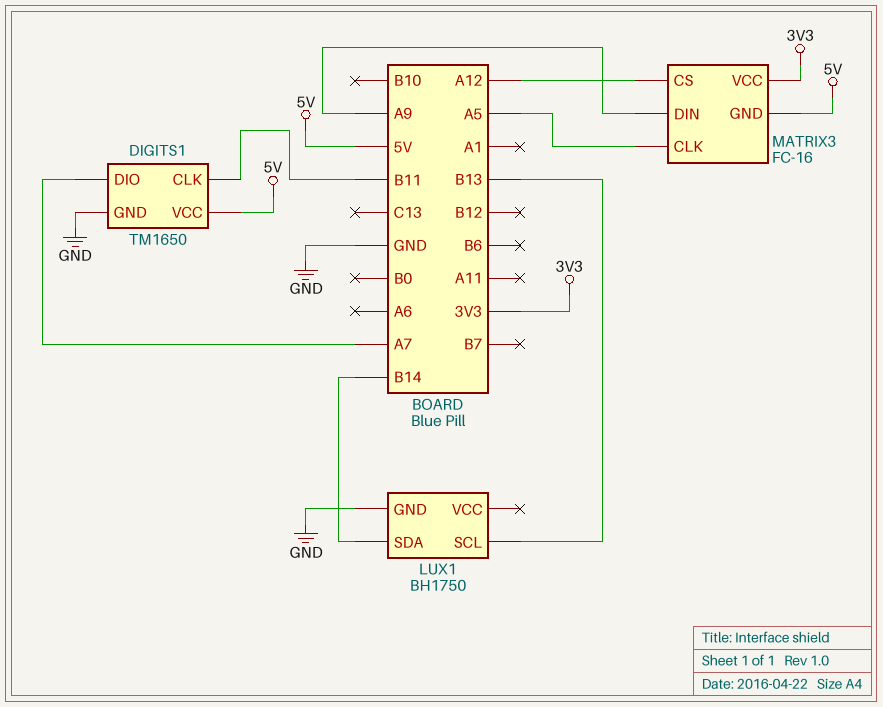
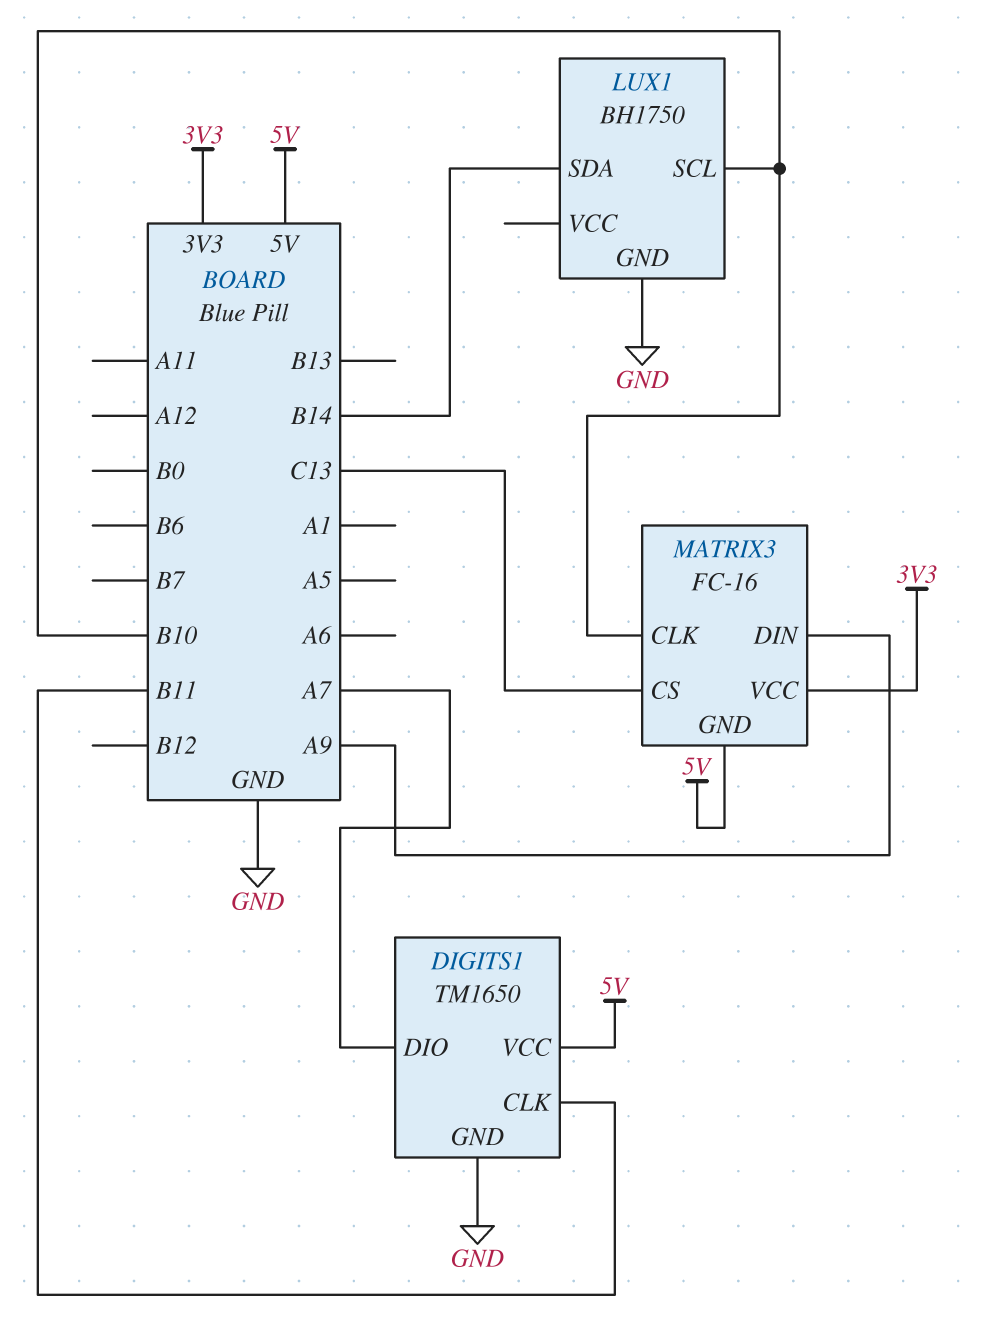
LUX1 pin SCL: B13 -> B10
MATRIX3 pin CLK: A5 -> B10
MATRIX3 pin CS: A12 -> C13

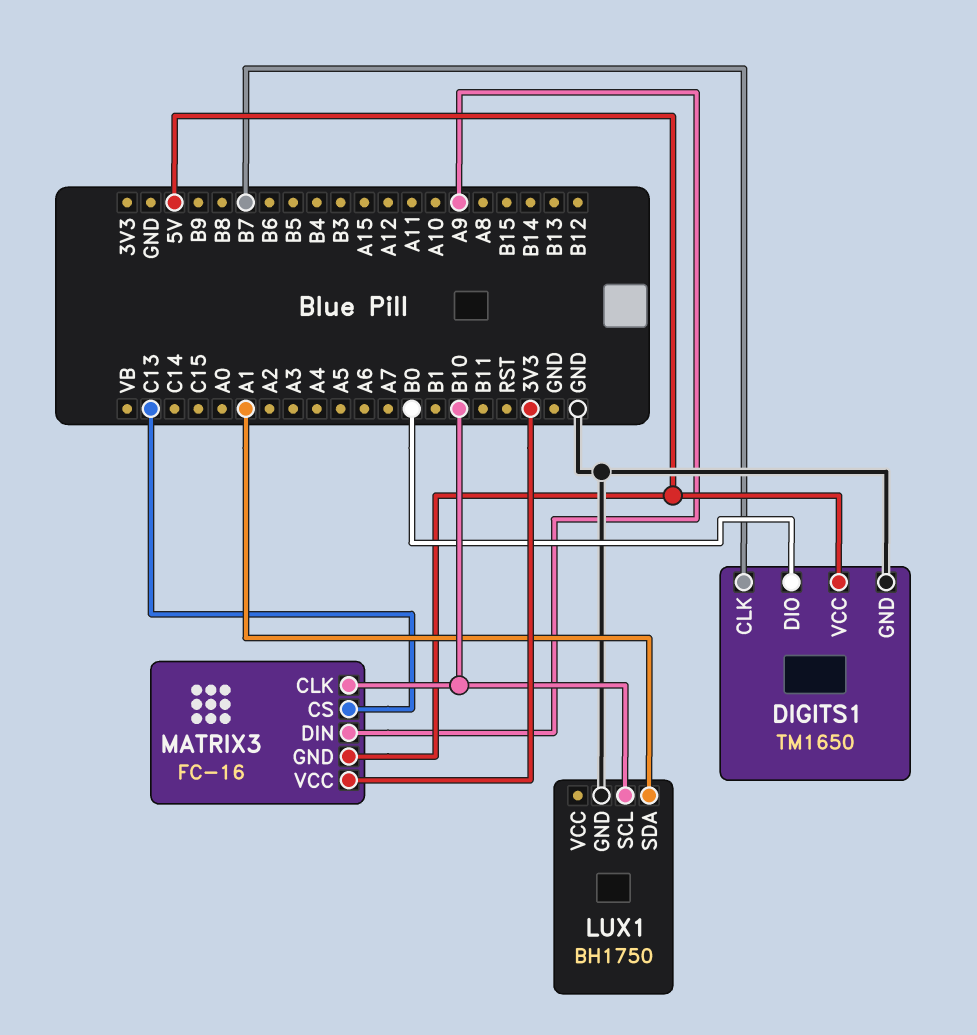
DIGITS1 pin CLK: B11 -> B7
DIGITS1 pin DIO: A7 -> B0
LUX1 pin SDA: B14 -> A1

